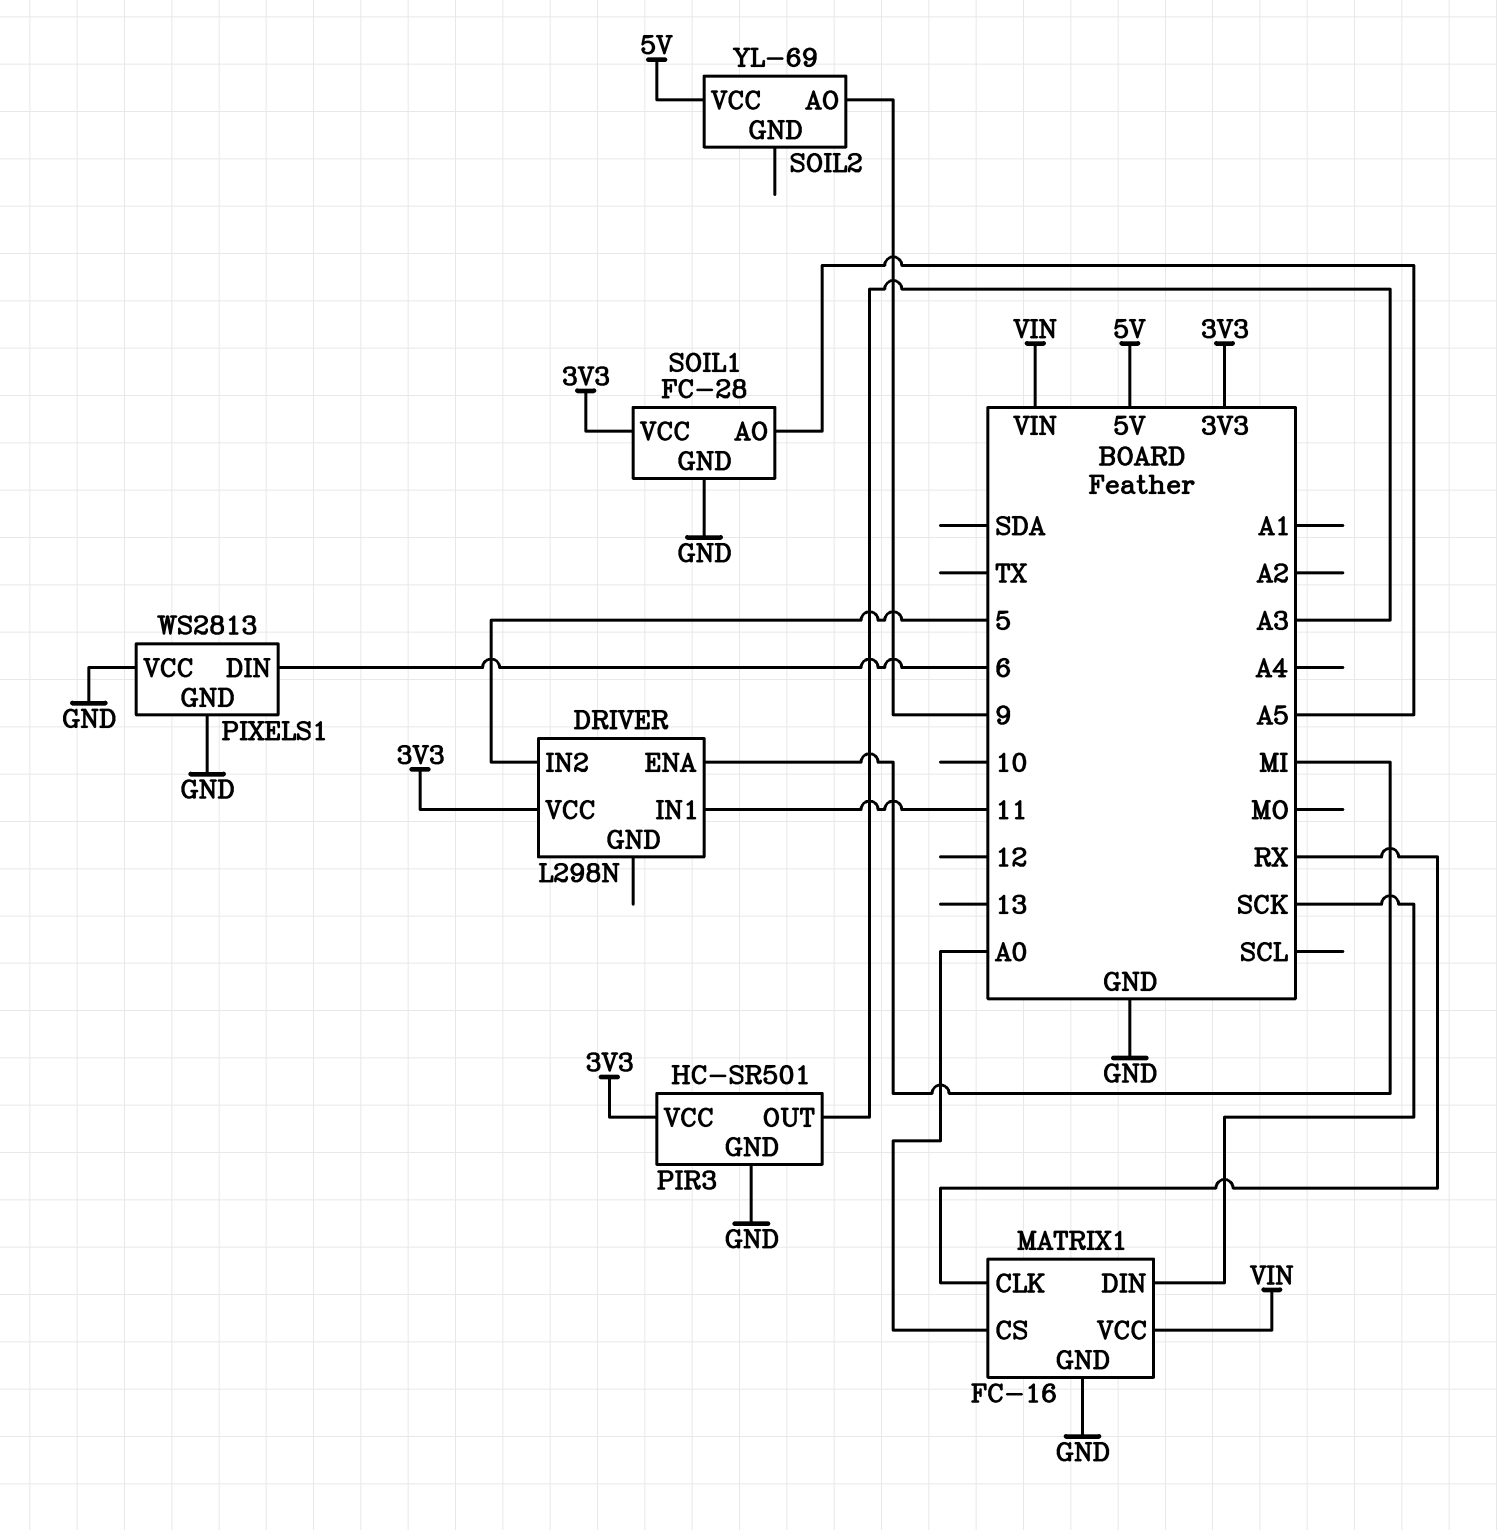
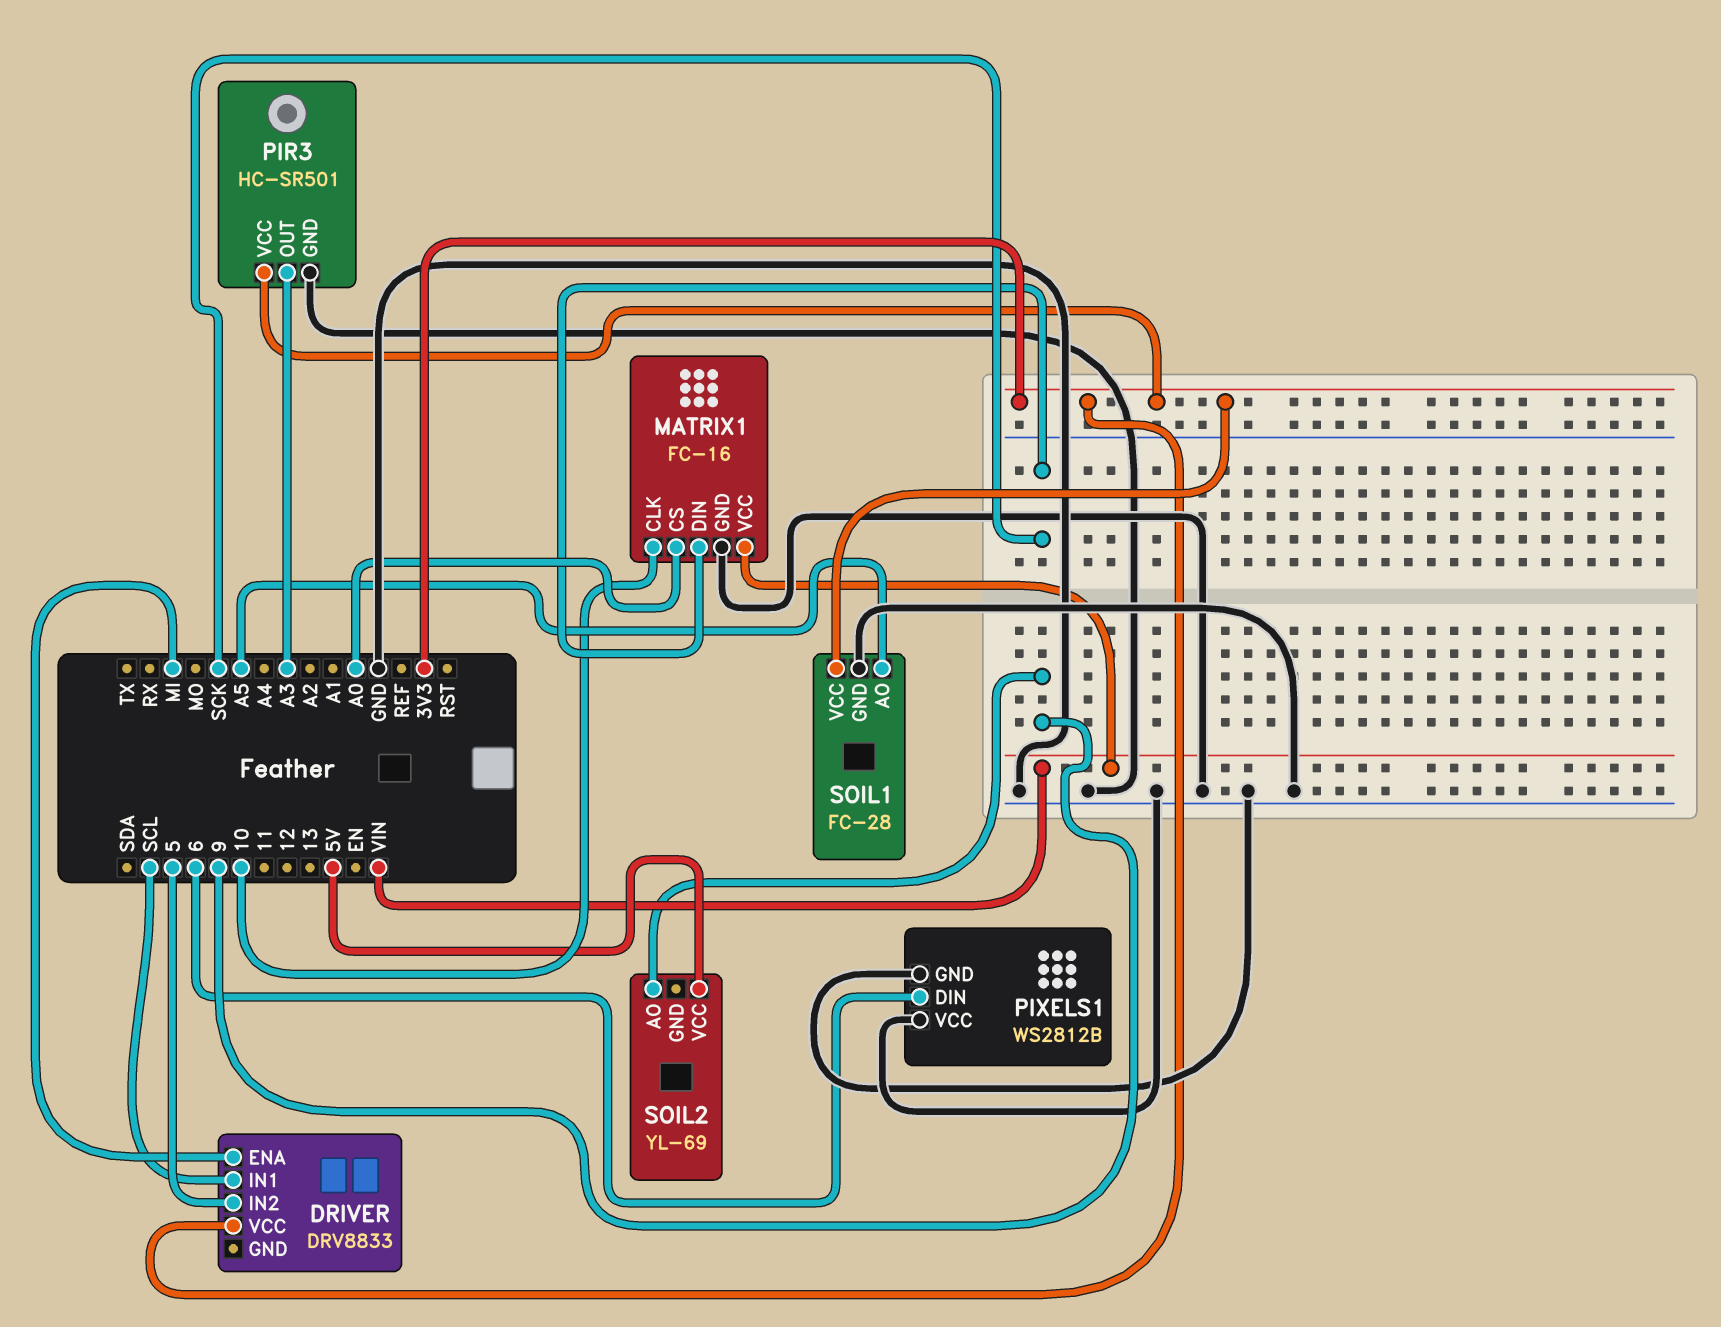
DRIVER: L298N -> DRV8833
DRIVER pin IN1: 11 -> SCL
MATRIX1 pin CLK: RX -> 10
PIXELS1: WS2813 -> WS2812B

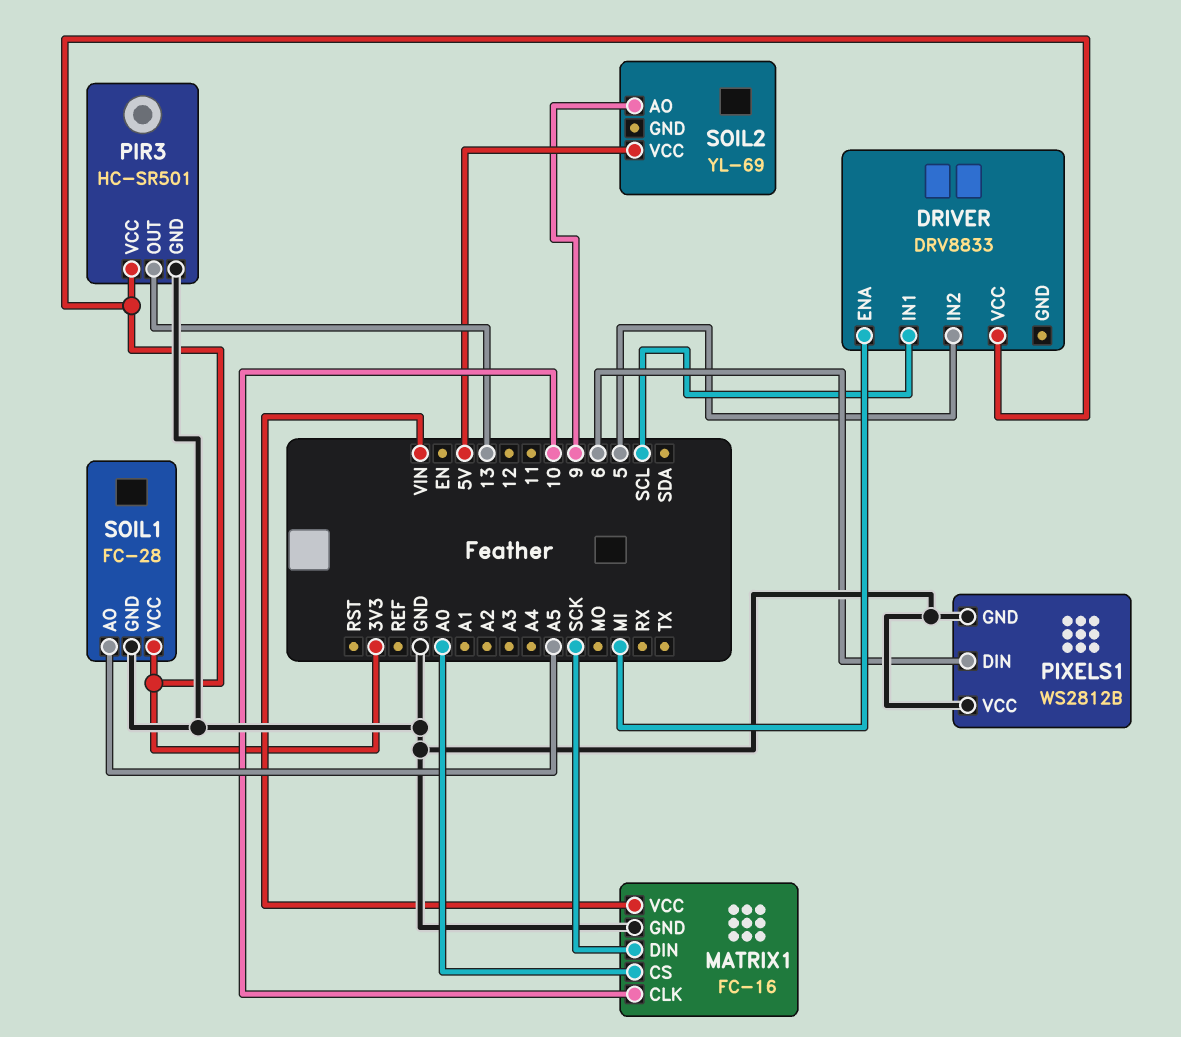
PIR3 pin OUT: A3 -> 13

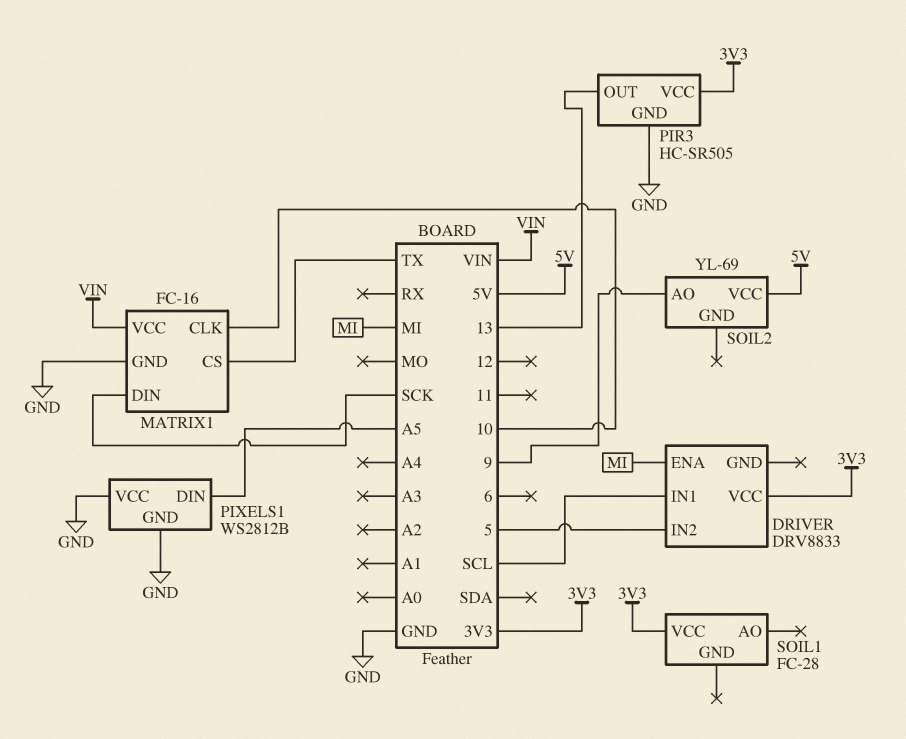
MATRIX1 pin CS: A0 -> TX
PIR3: HC-SR501 -> HC-SR505
PIXELS1 pin DIN: 6 -> A5
SOIL1 pin AO: A5 -> none
SOIL1 pin GND: GND -> none

